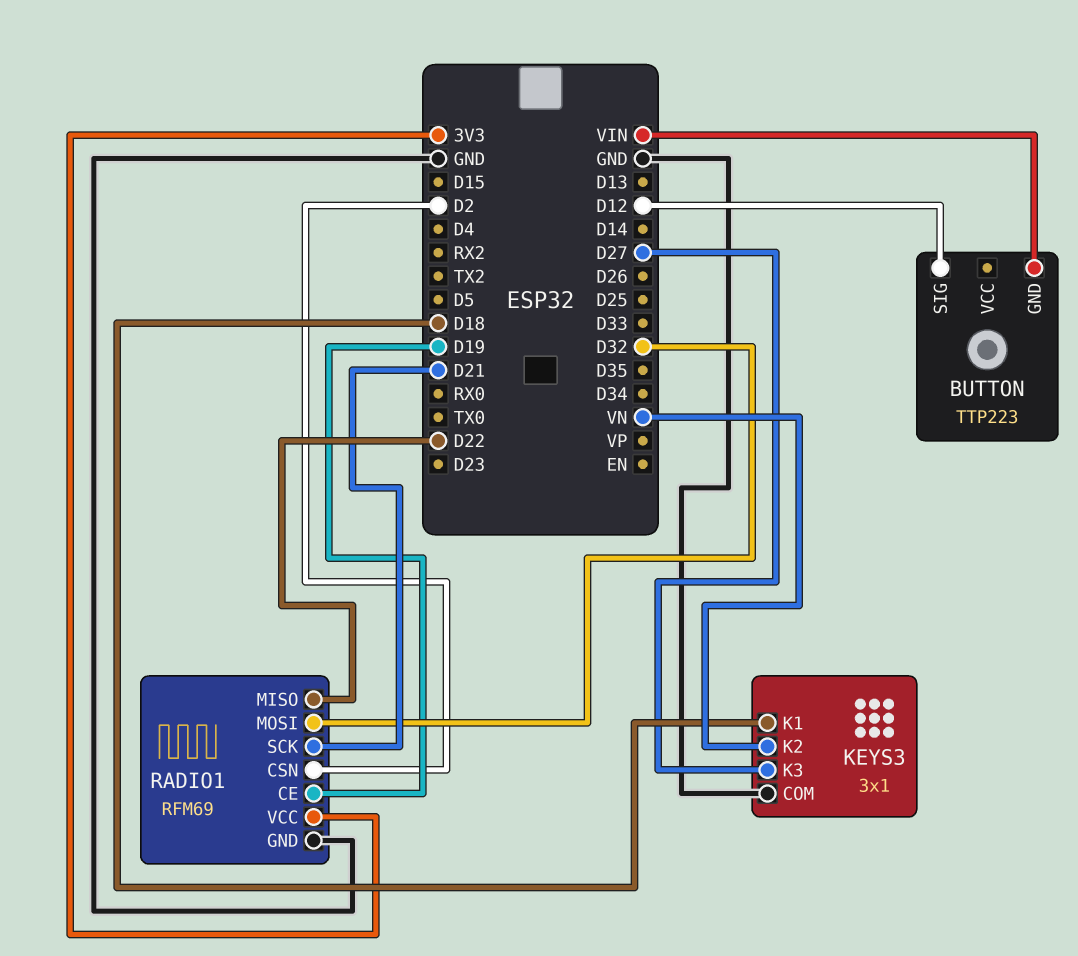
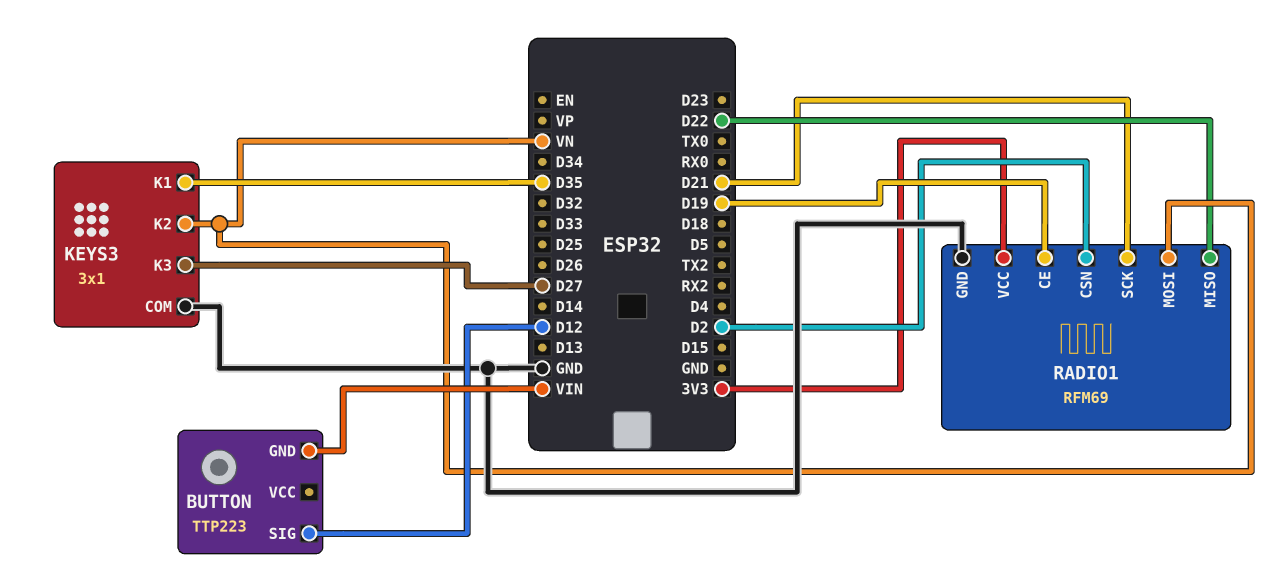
KEYS3 pin K1: D18 -> D35
RADIO1 pin MOSI: D32 -> VN

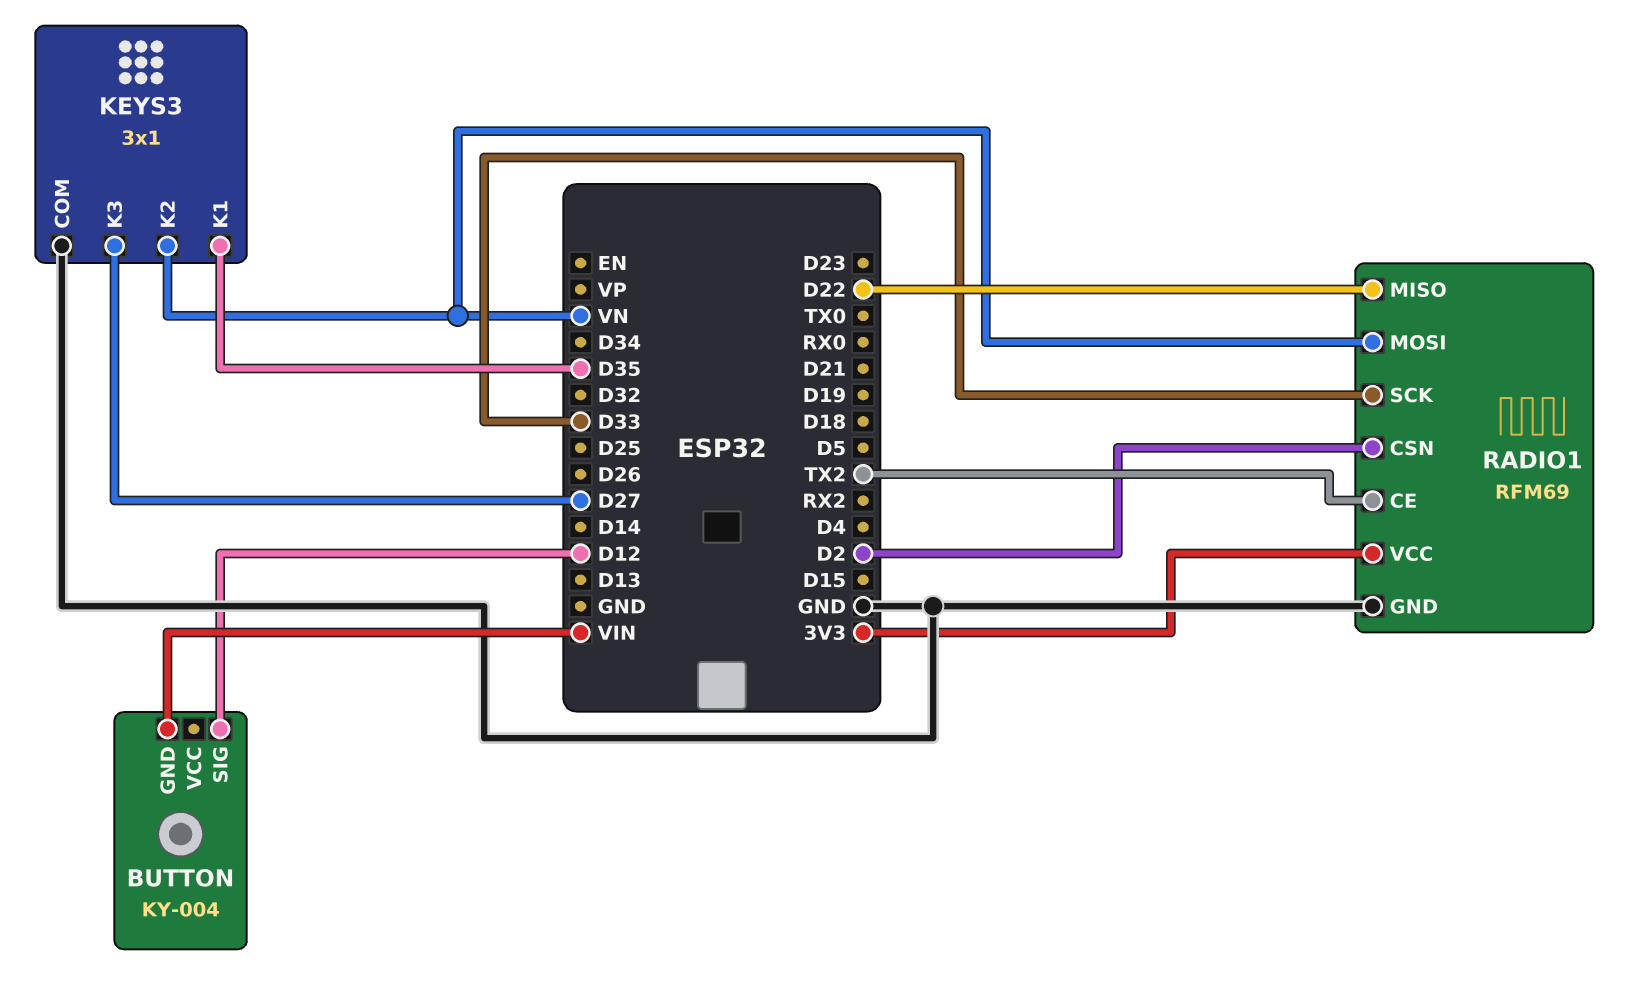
BUTTON: TTP223 -> KY-004
RADIO1 pin CE: D19 -> TX2
RADIO1 pin SCK: D21 -> D33

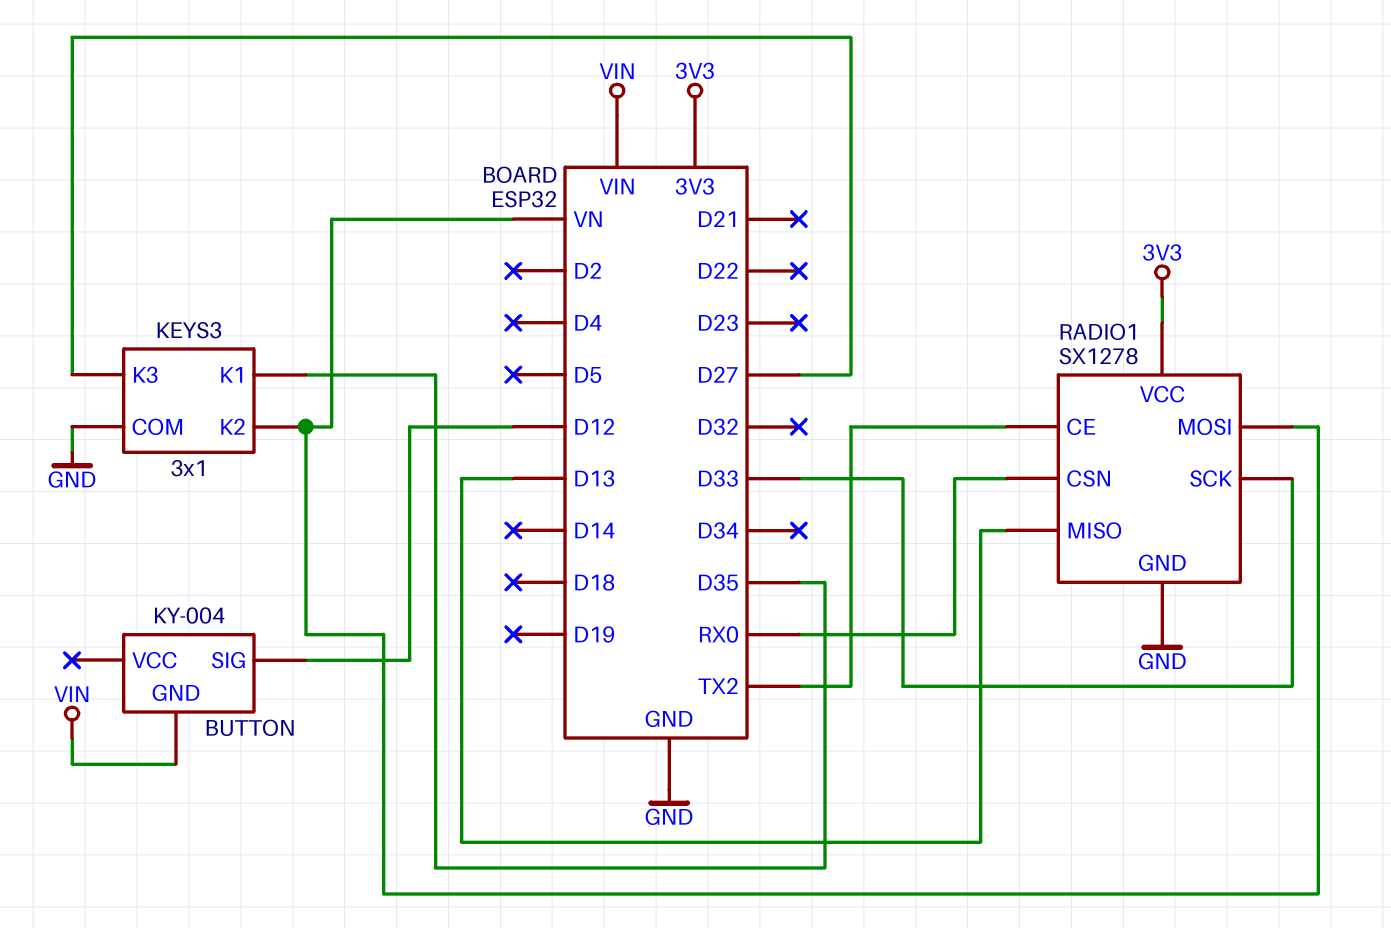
RADIO1: RFM69 -> SX1278
RADIO1 pin CSN: D2 -> RX0
RADIO1 pin MISO: D22 -> D13

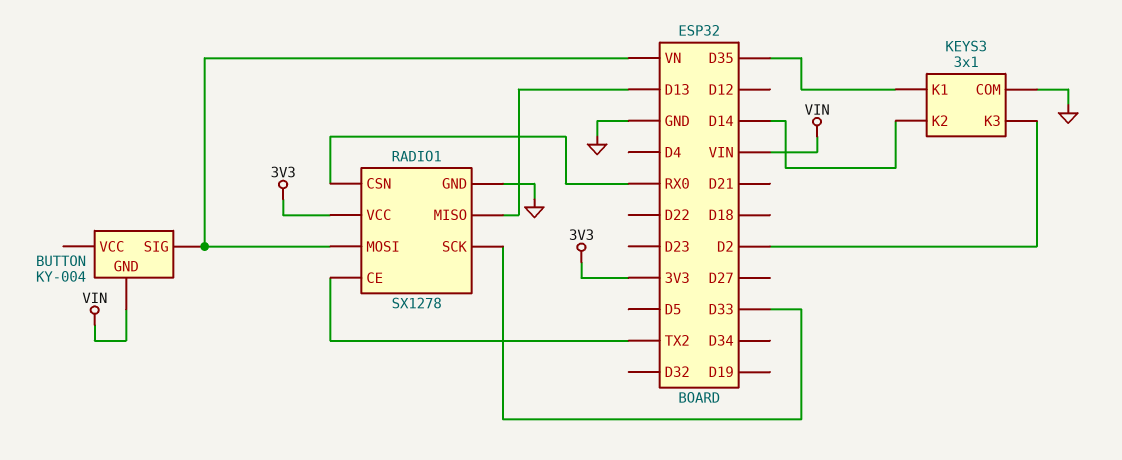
BUTTON pin SIG: D12 -> VN
KEYS3 pin K2: VN -> D14
KEYS3 pin K3: D27 -> D2

